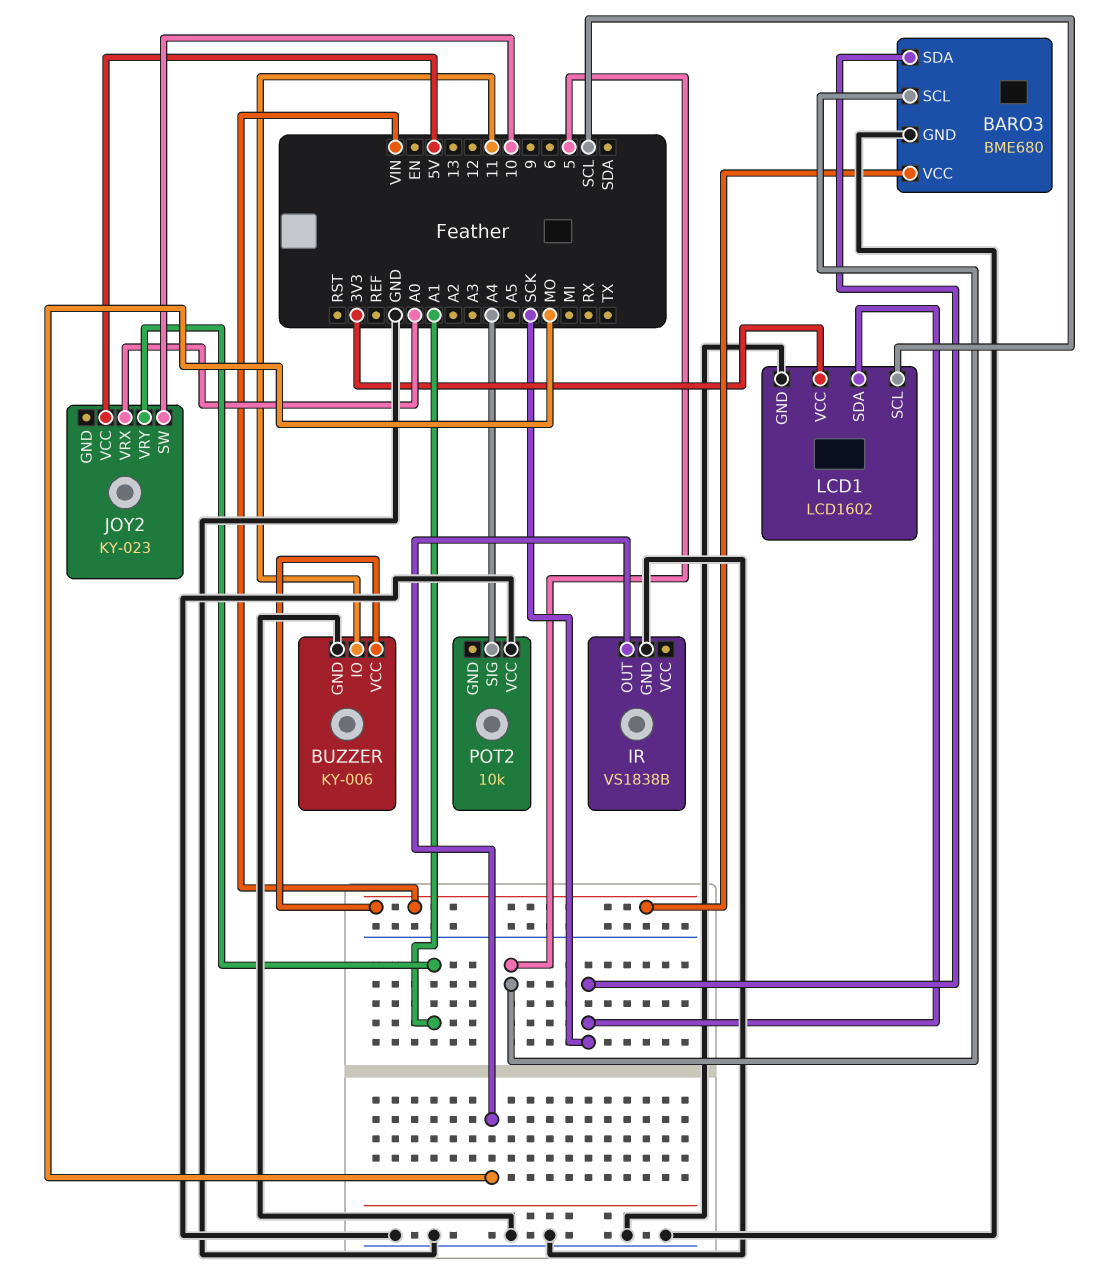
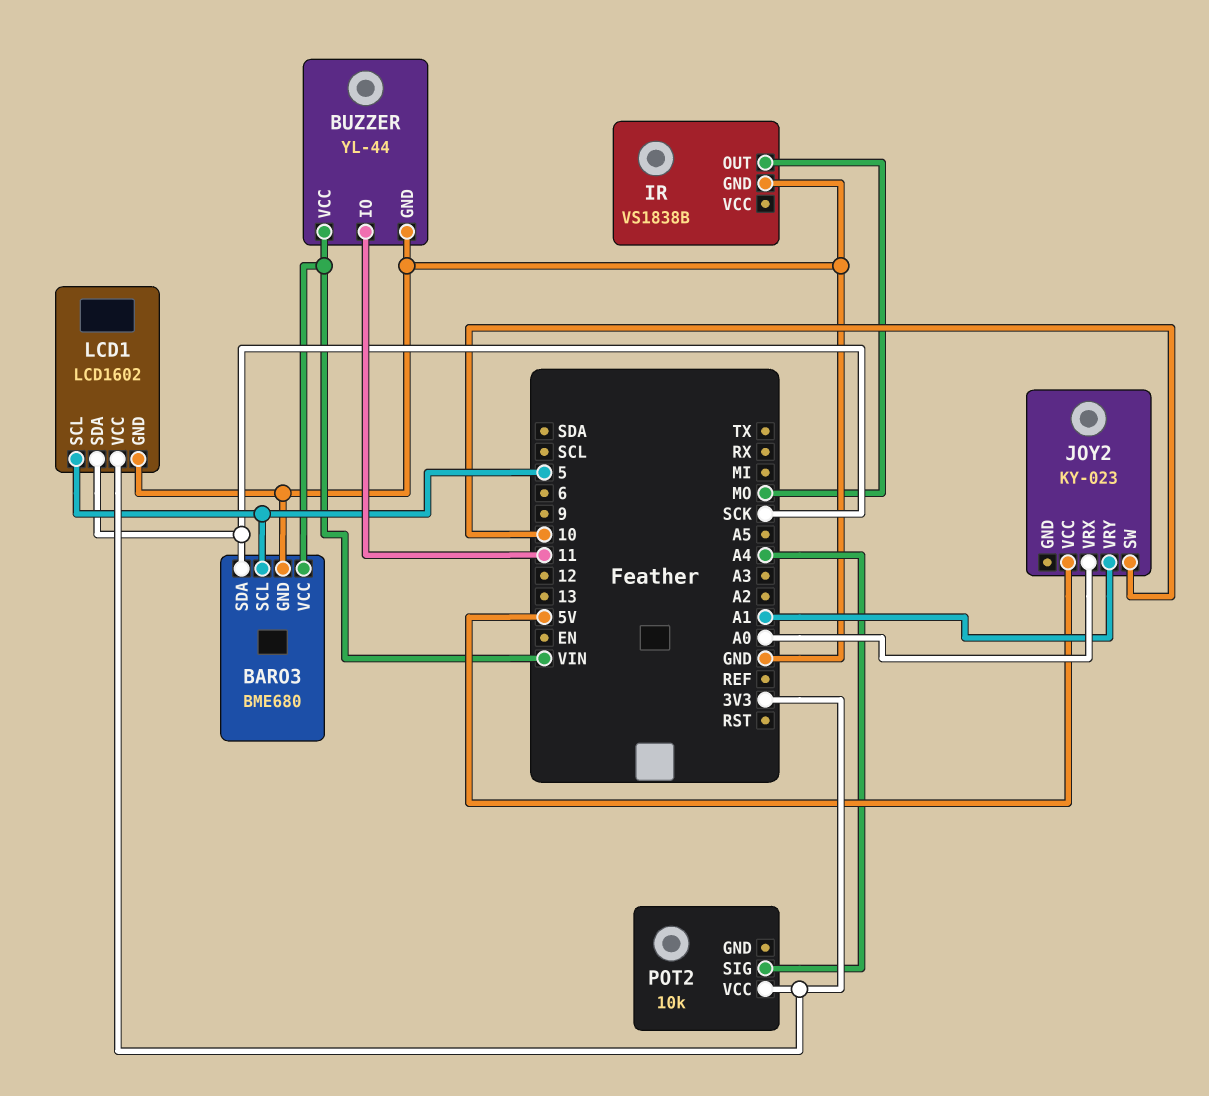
BUZZER: KY-006 -> YL-44
LCD1 pin SCL: SCL -> 5
POT2 pin VCC: GND -> 3V3

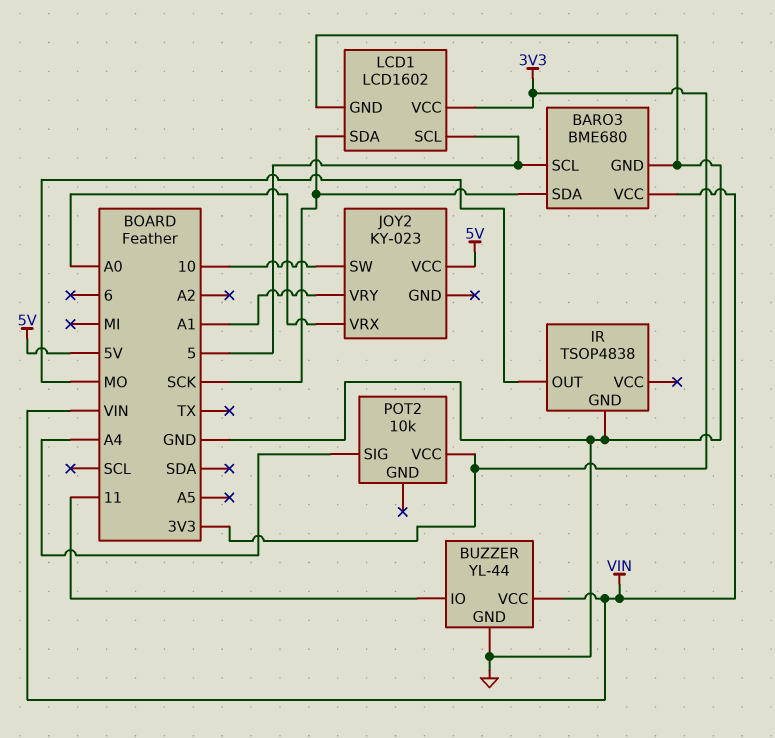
IR: VS1838B -> TSOP4838

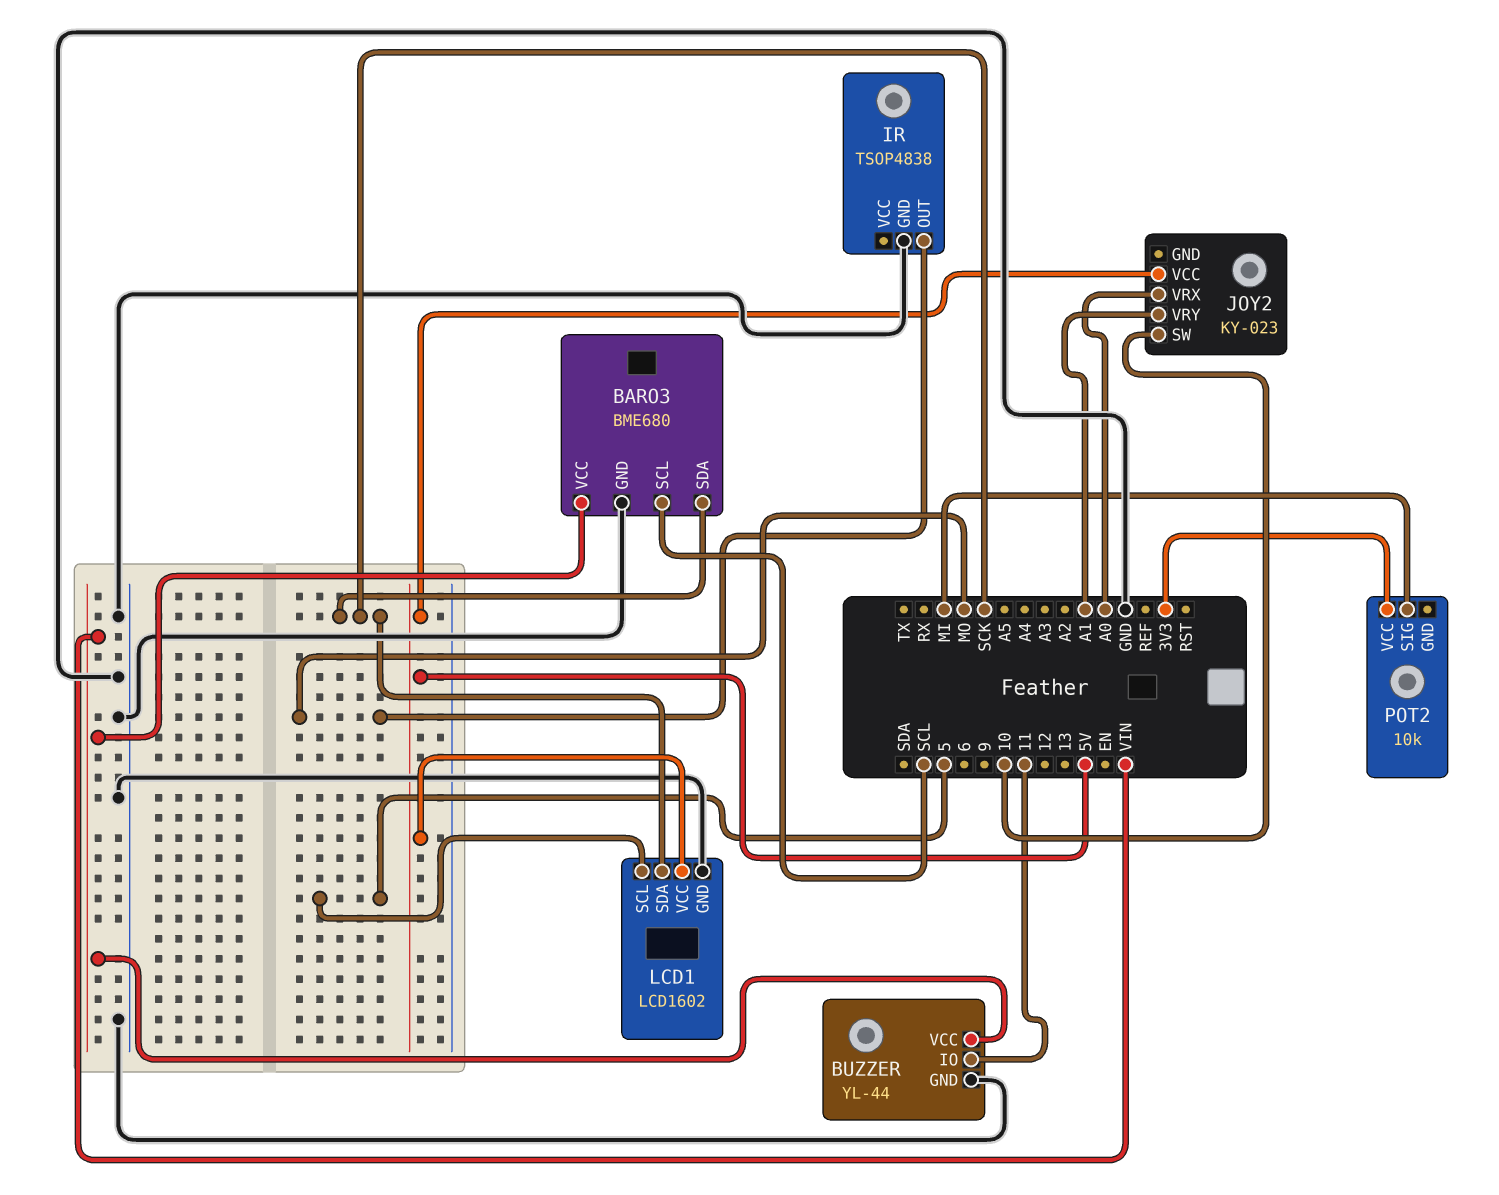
BARO3 pin SCL: 5 -> SCL
LCD1 pin VCC: 3V3 -> 5V
POT2 pin SIG: A4 -> MI

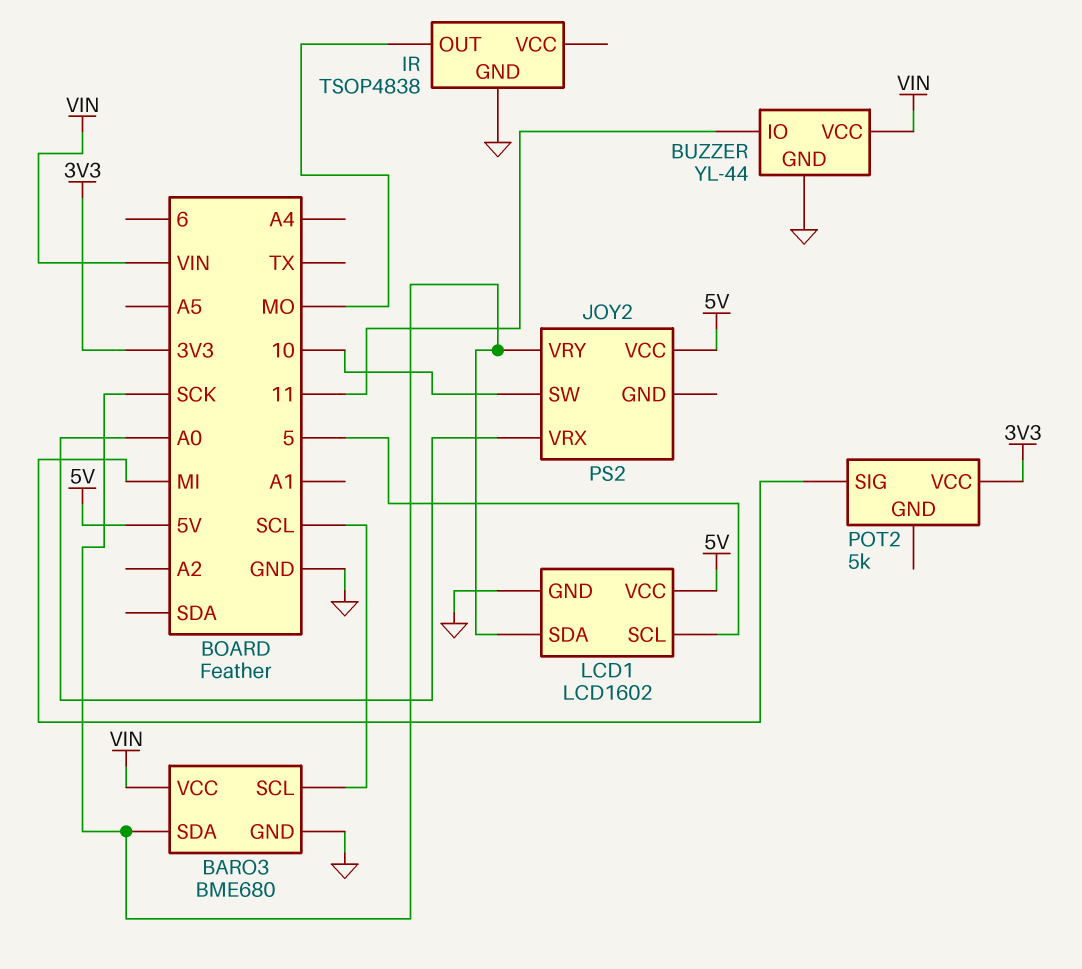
JOY2: KY-023 -> PS2
JOY2 pin VRY: A1 -> SCK
POT2: 10k -> 5k

